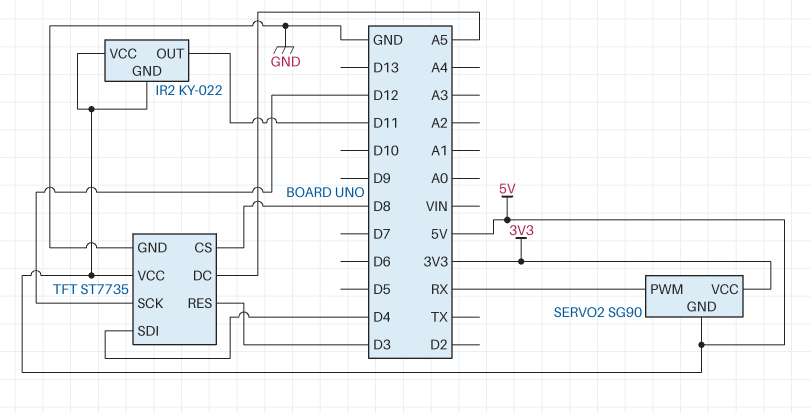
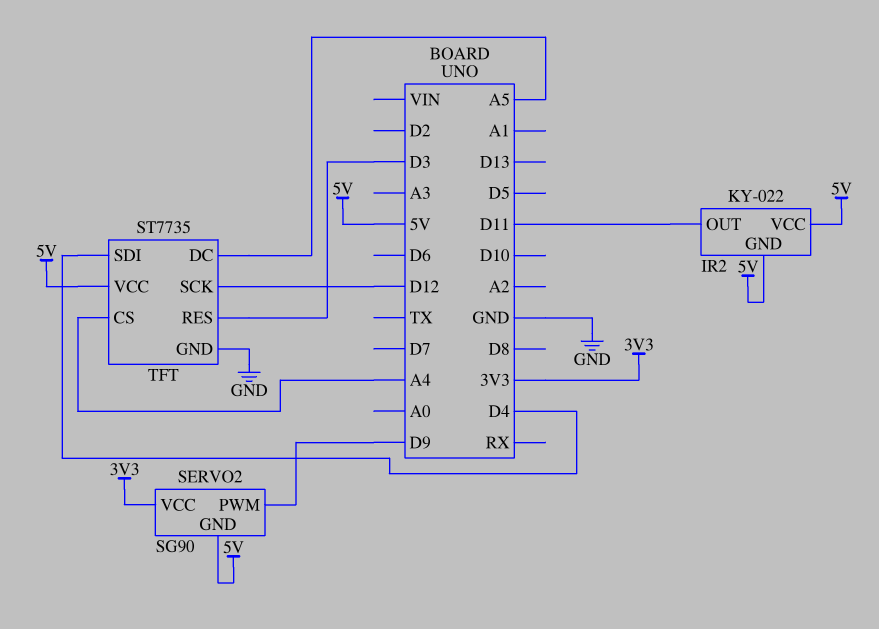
SERVO2 pin PWM: RX -> D9
TFT pin CS: D8 -> A4

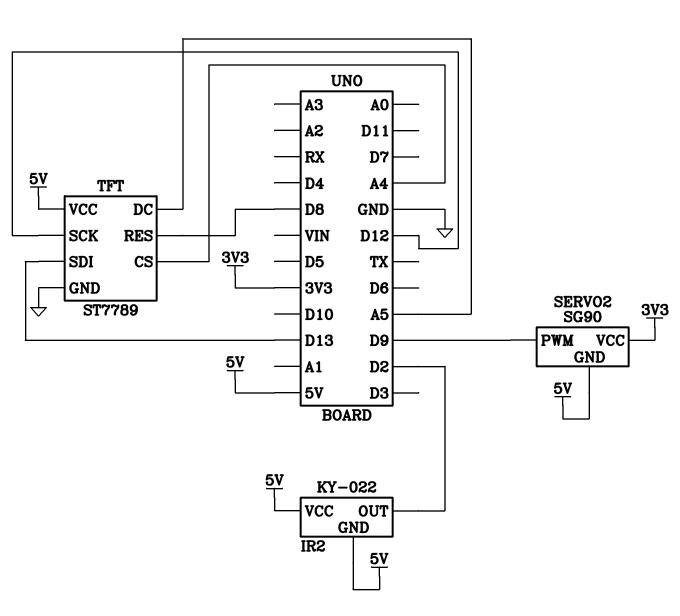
IR2 pin OUT: D11 -> D2
TFT: ST7735 -> ST7789
TFT pin RES: D3 -> D8
TFT pin SDI: D4 -> D13

